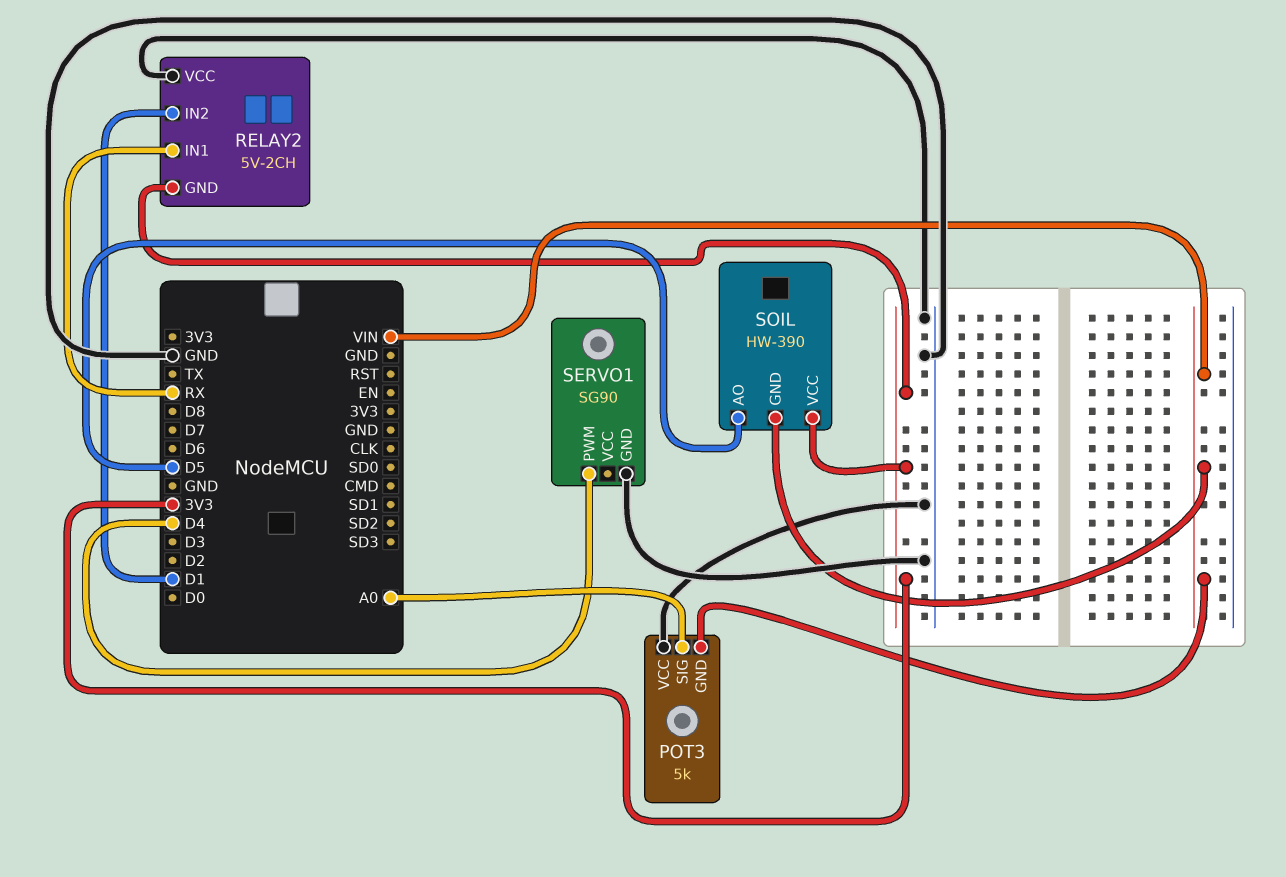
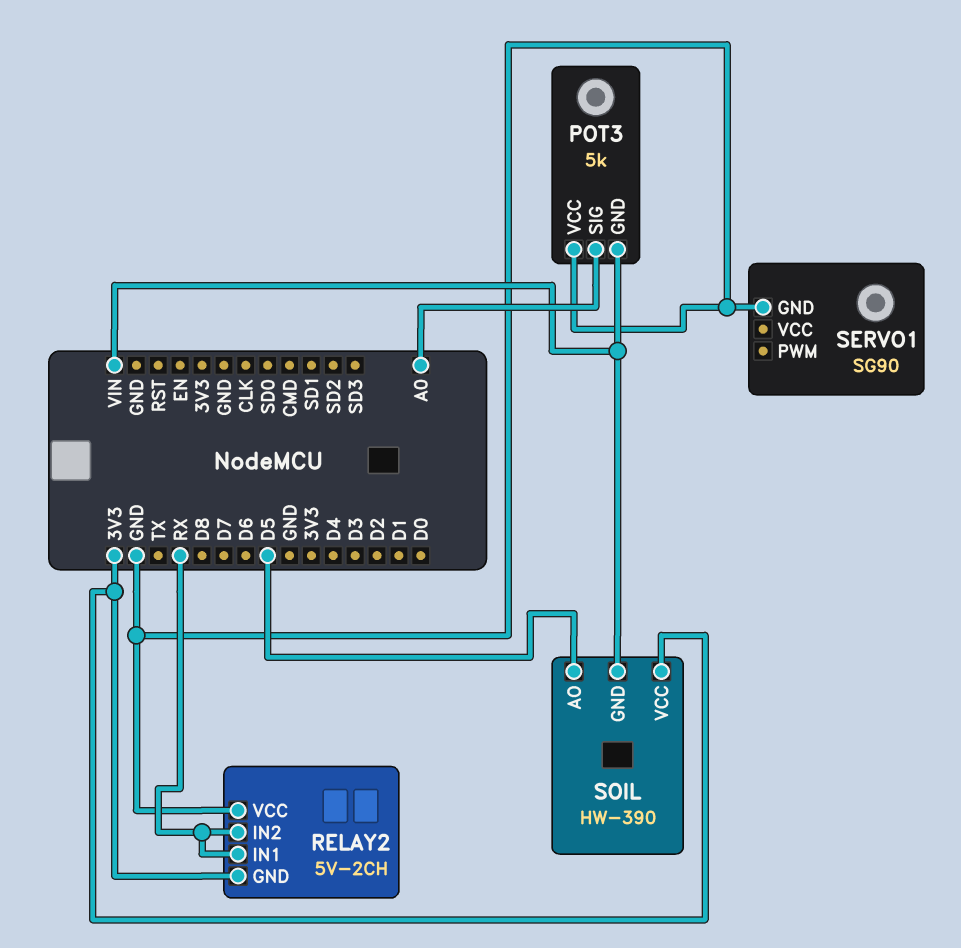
RELAY2 pin IN2: D1 -> RX
SERVO1 pin PWM: D4 -> none

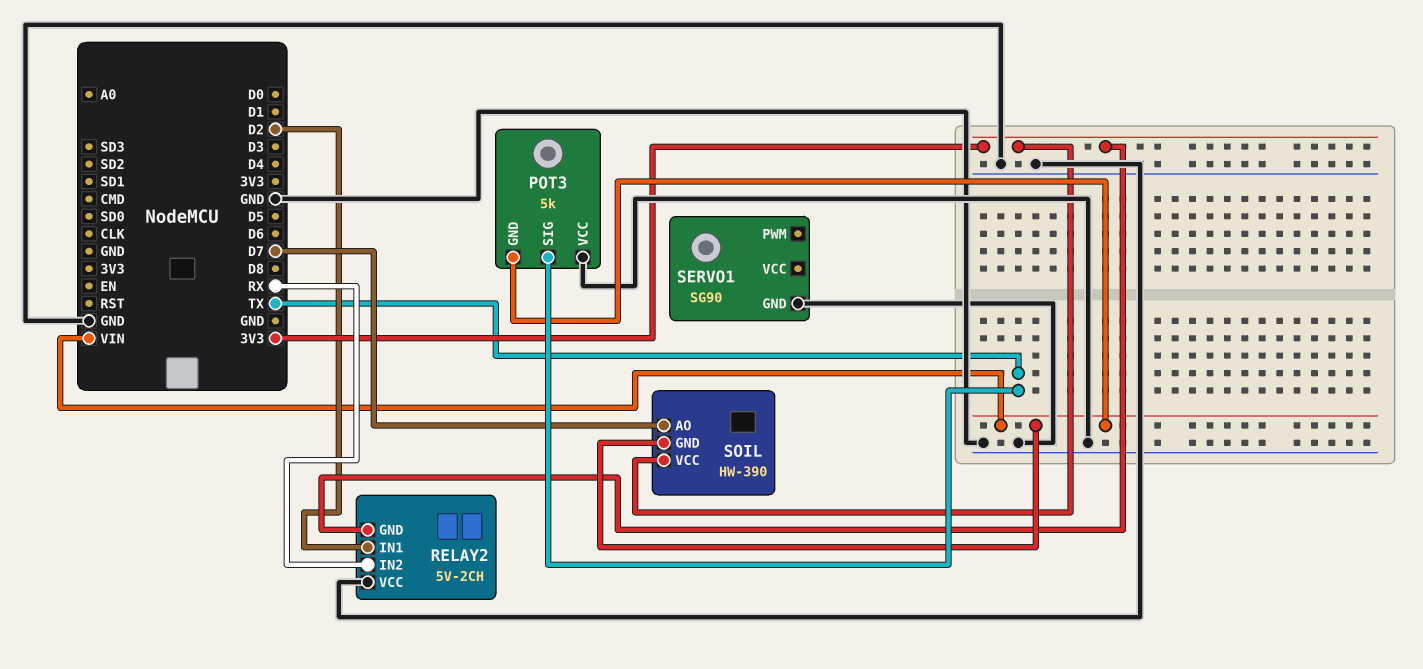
POT3 pin SIG: A0 -> TX
RELAY2 pin IN1: RX -> D2
SOIL pin AO: D5 -> D7

